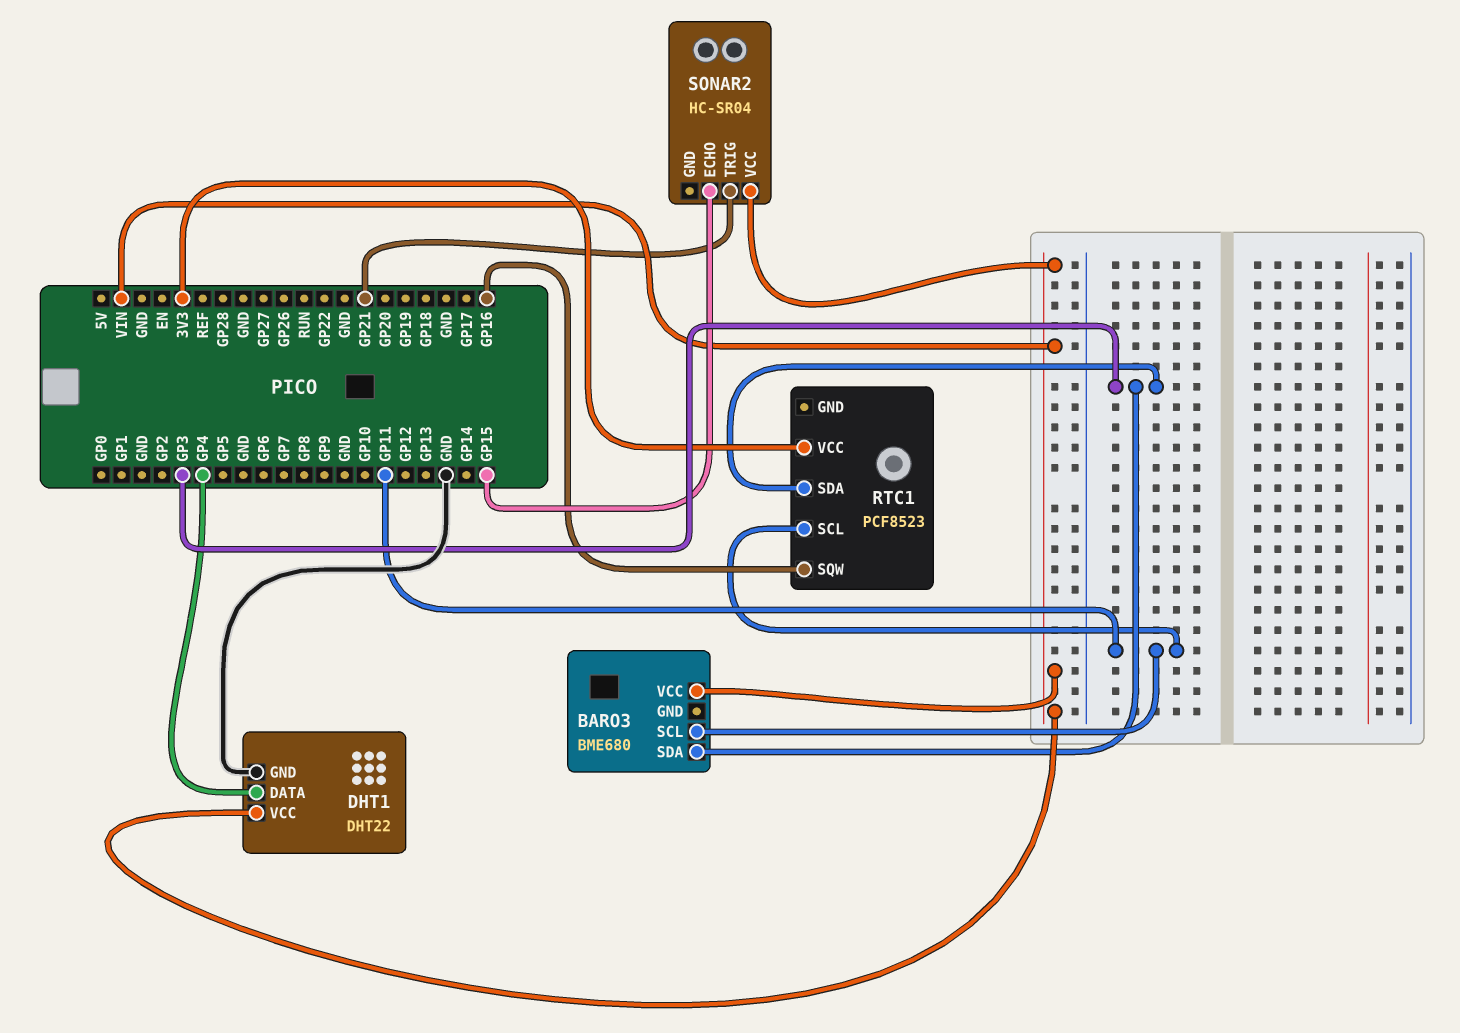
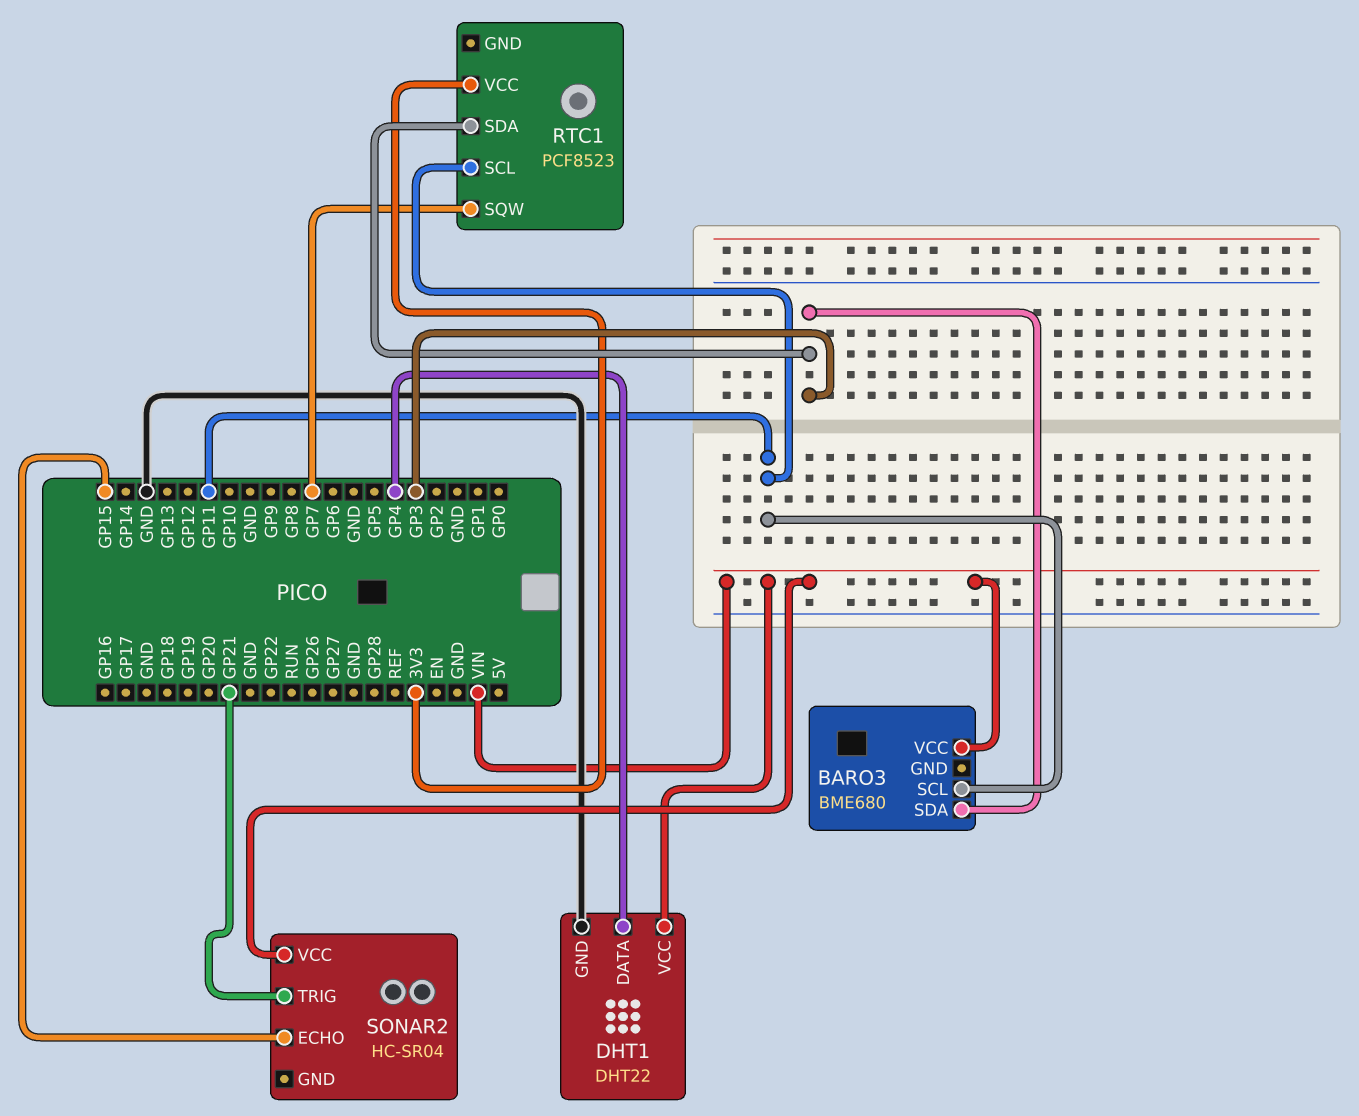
RTC1 pin SQW: GP16 -> GP7

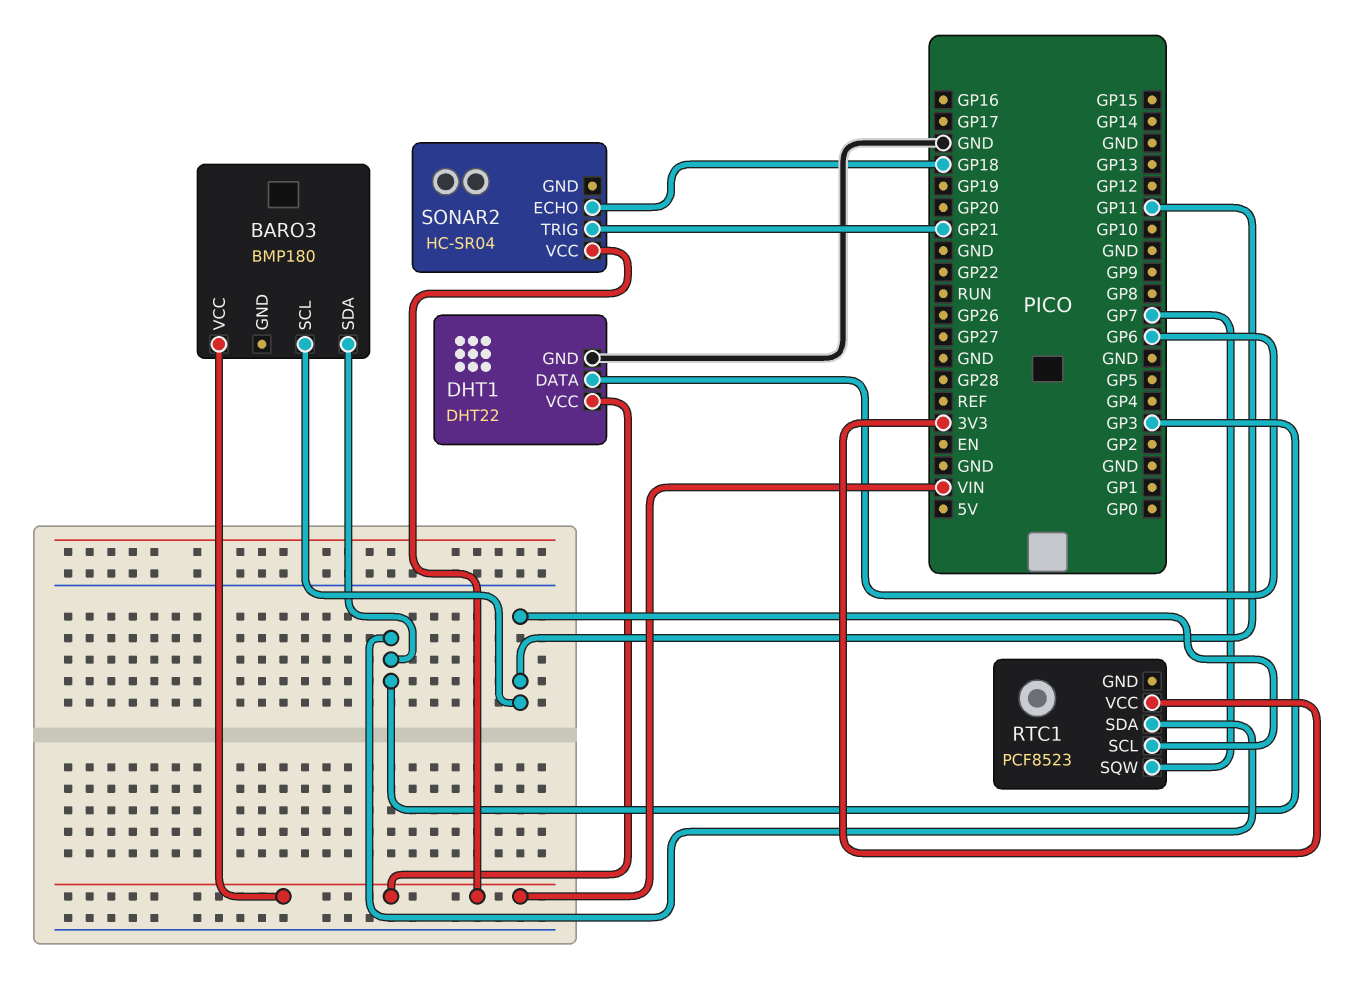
BARO3: BME680 -> BMP180
DHT1 pin DATA: GP4 -> GP6
SONAR2 pin ECHO: GP15 -> GP18

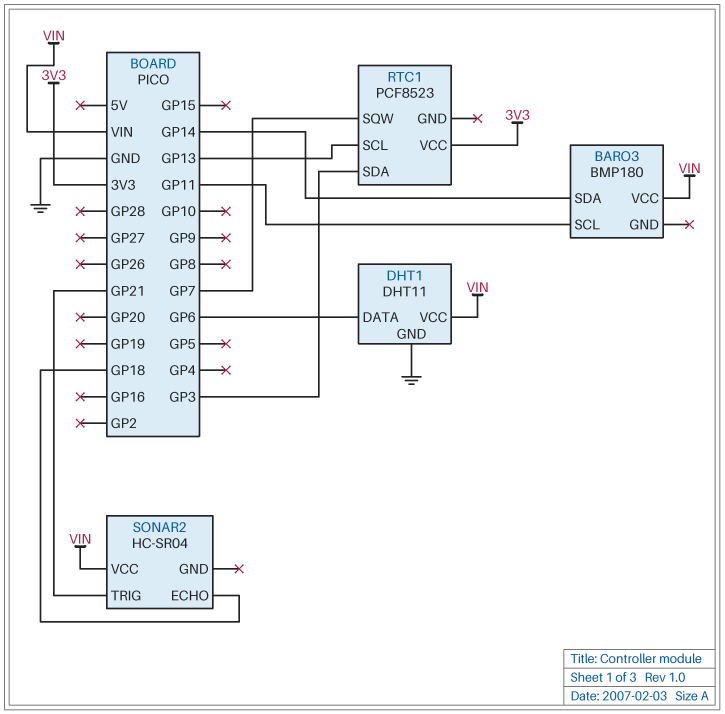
BARO3 pin SDA: GP3 -> GP14
DHT1: DHT22 -> DHT11
RTC1 pin SCL: GP11 -> GP13

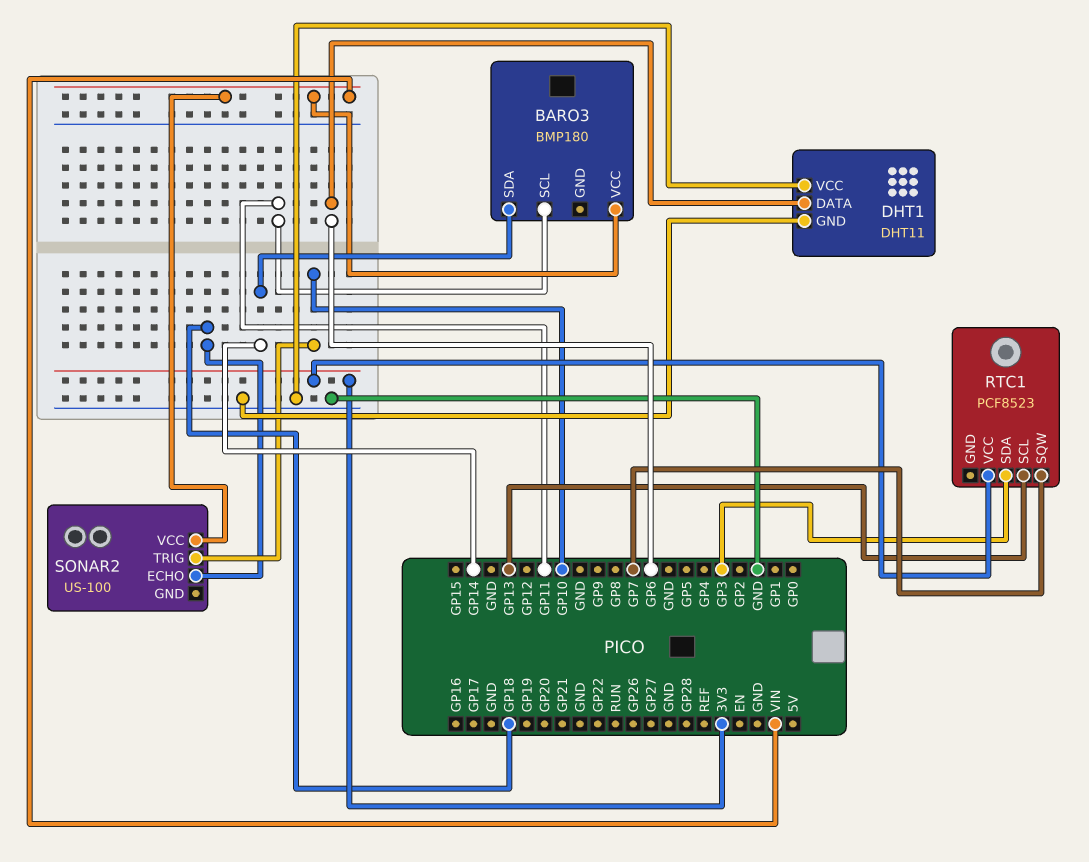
DHT1 pin VCC: VIN -> GND
SONAR2: HC-SR04 -> US-100
SONAR2 pin TRIG: GP21 -> GP10

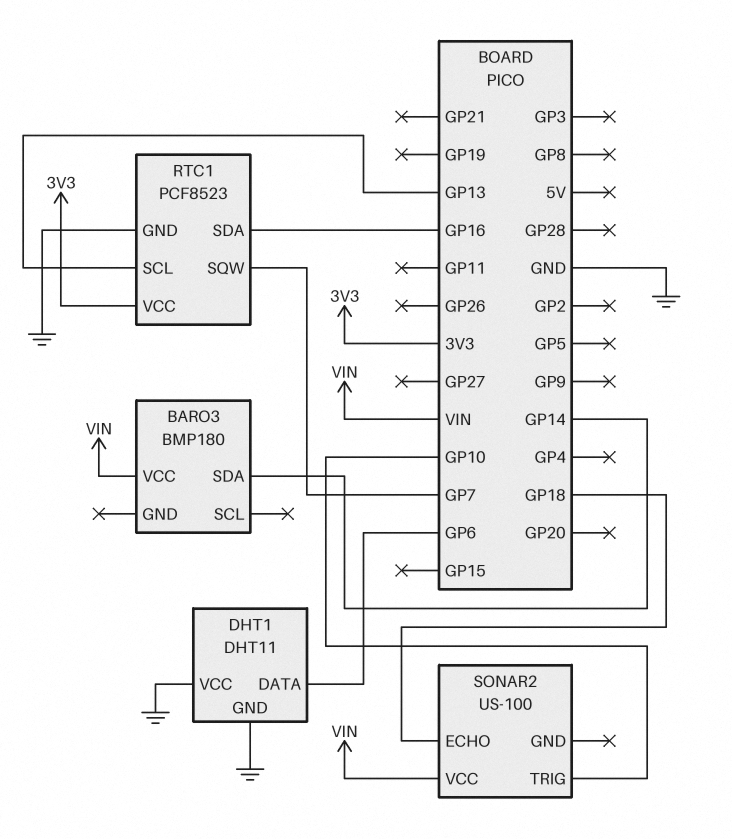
BARO3 pin SCL: GP11 -> none
RTC1 pin GND: none -> GND
RTC1 pin SDA: GP3 -> GP16

